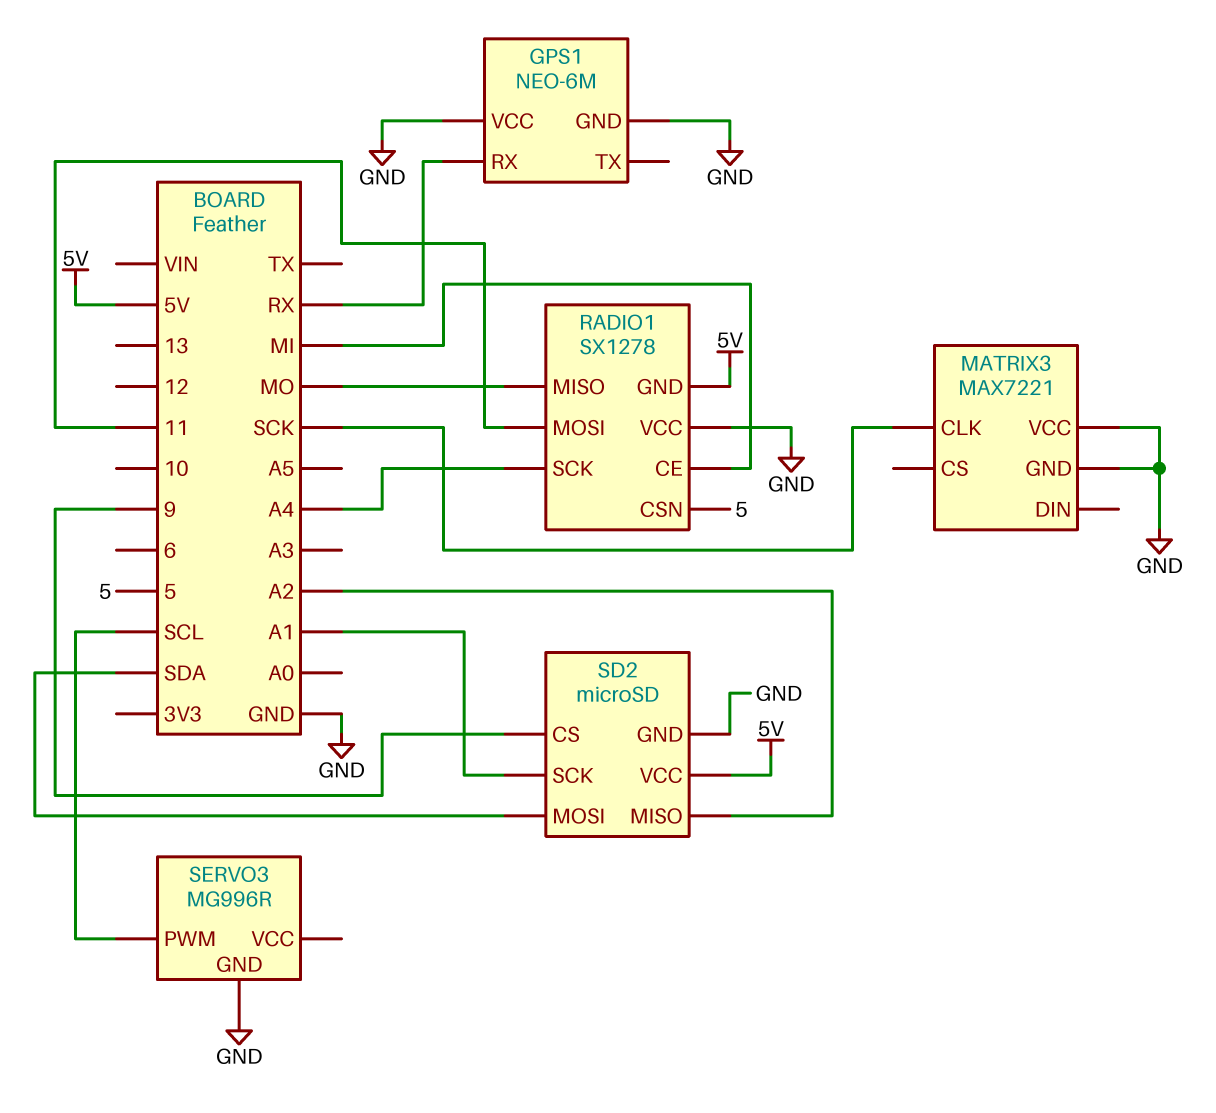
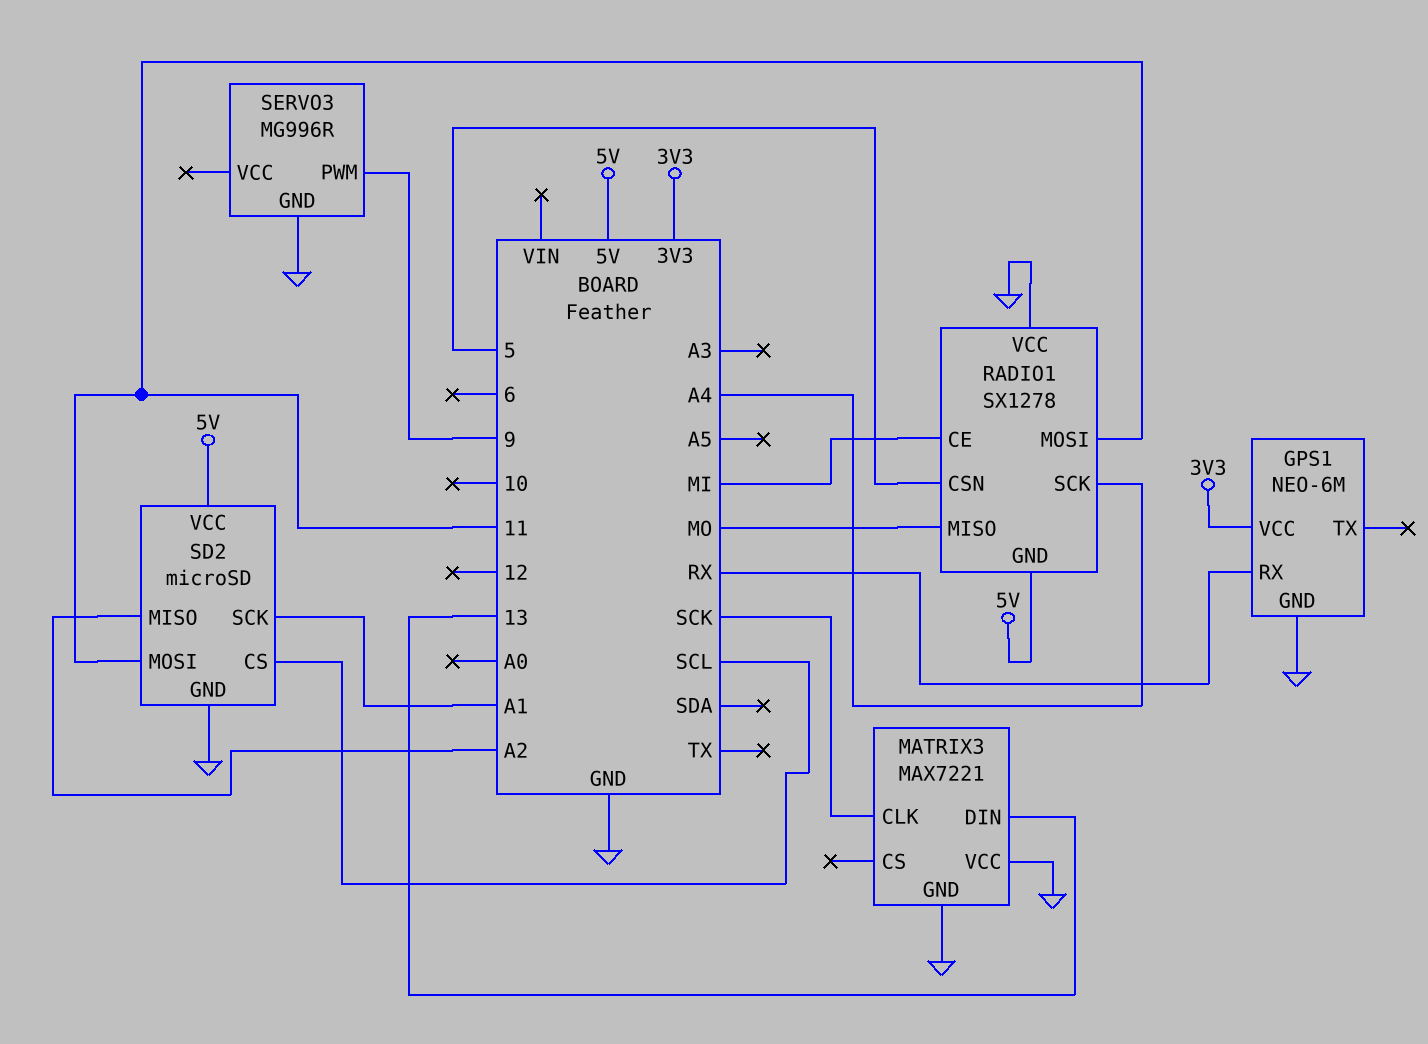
GPS1 pin VCC: GND -> 3V3
MATRIX3 pin DIN: none -> 13
SD2 pin CS: 9 -> SCL
SD2 pin MOSI: SDA -> 11
SERVO3 pin PWM: SCL -> 9

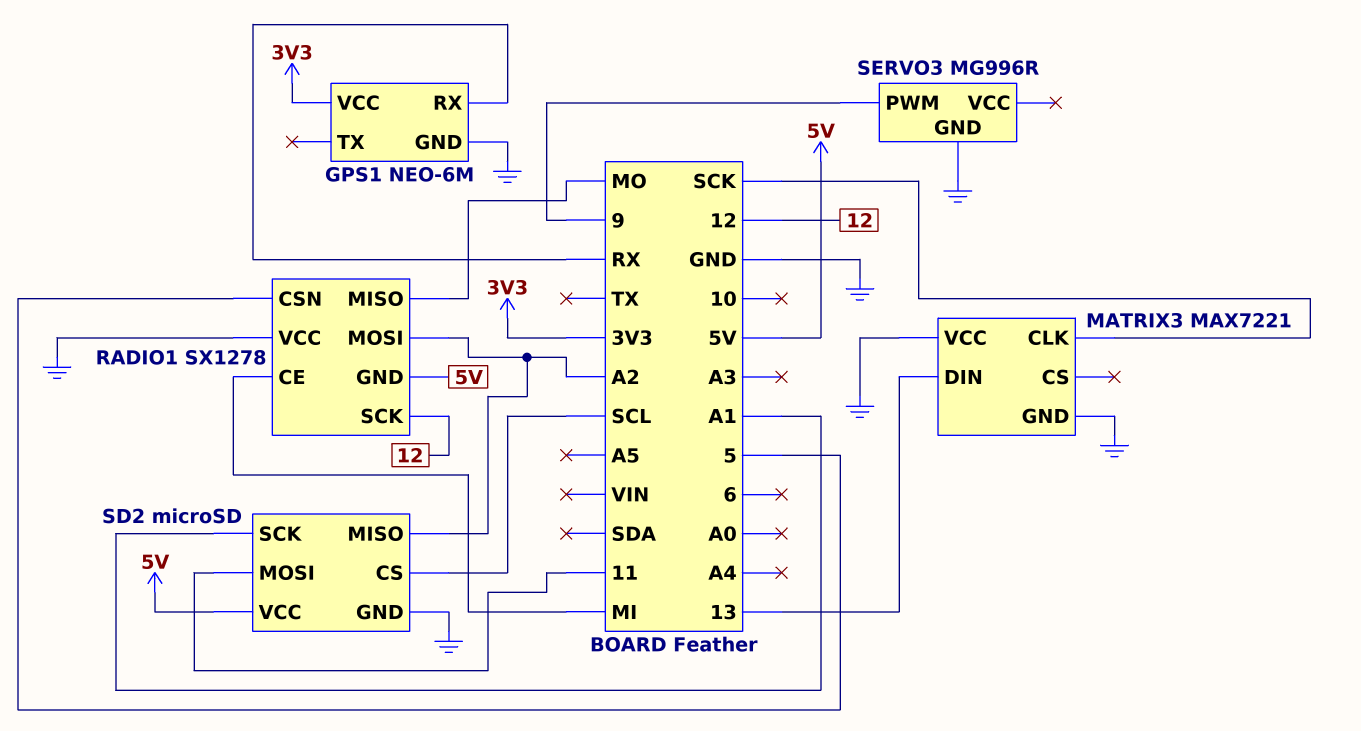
RADIO1 pin MOSI: 11 -> A2
RADIO1 pin SCK: A4 -> 12

